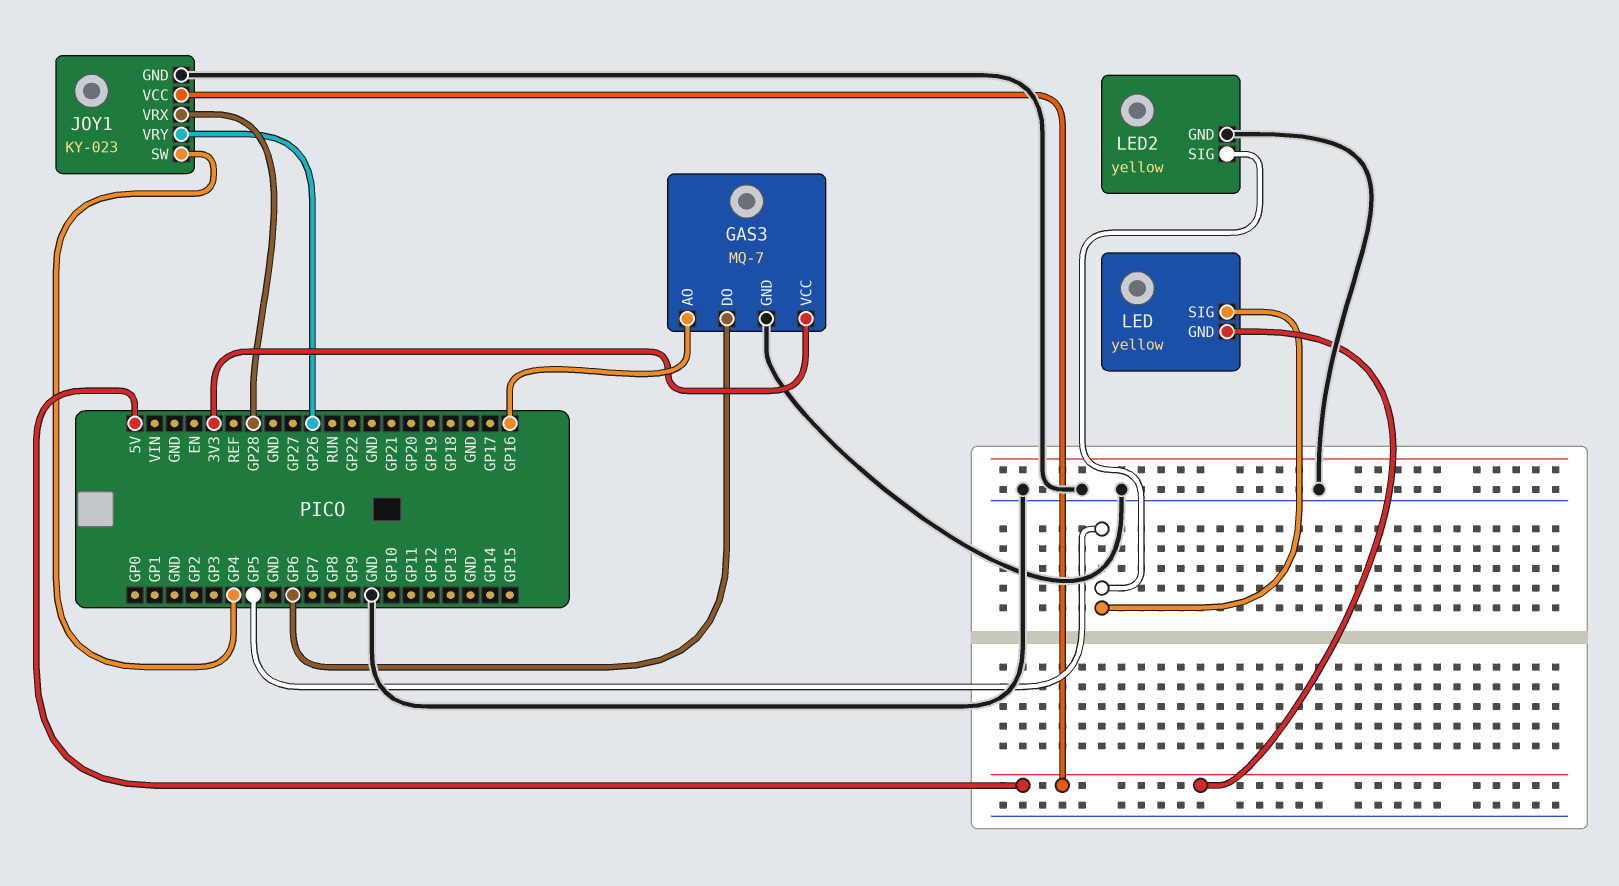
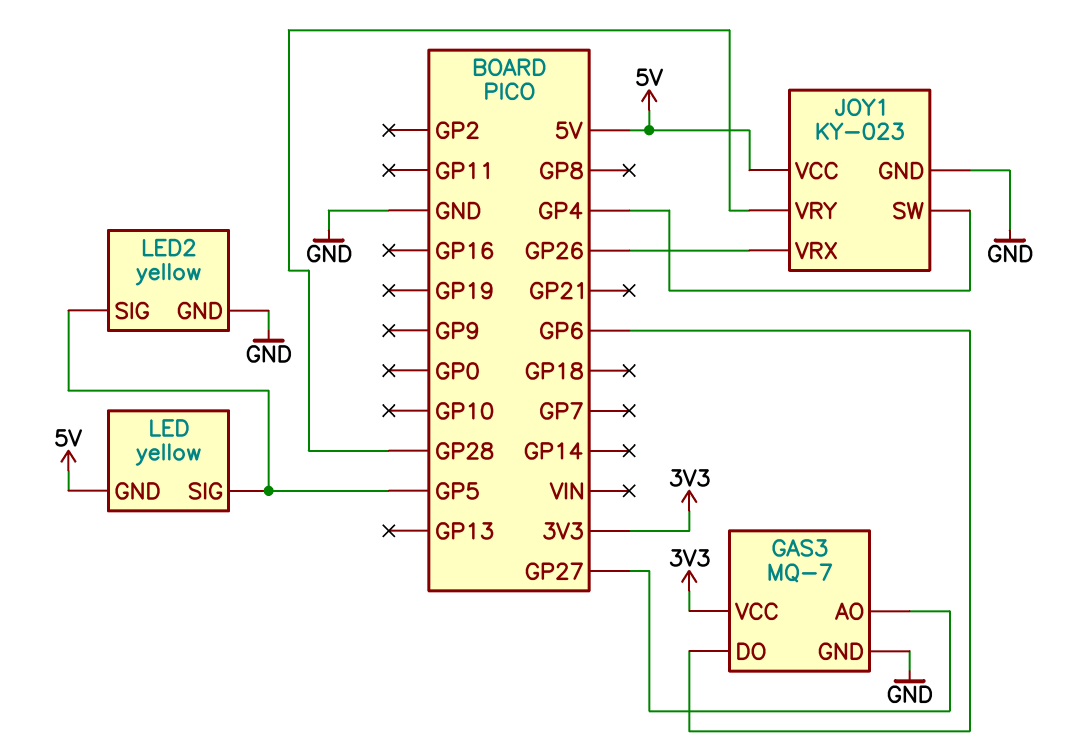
GAS3 pin AO: GP16 -> GP27
JOY1 pin VRX: GP28 -> GP26
JOY1 pin VRY: GP26 -> GP28

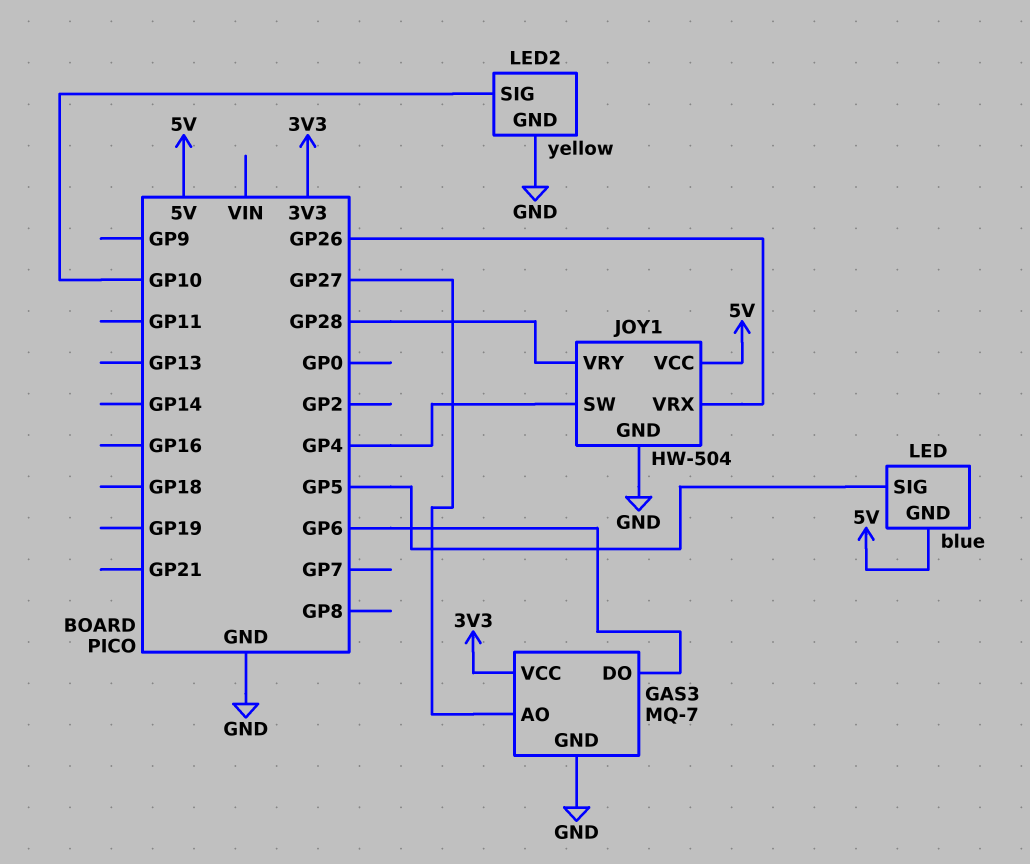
JOY1: KY-023 -> HW-504
LED: yellow -> blue
LED2 pin SIG: GP5 -> GP10

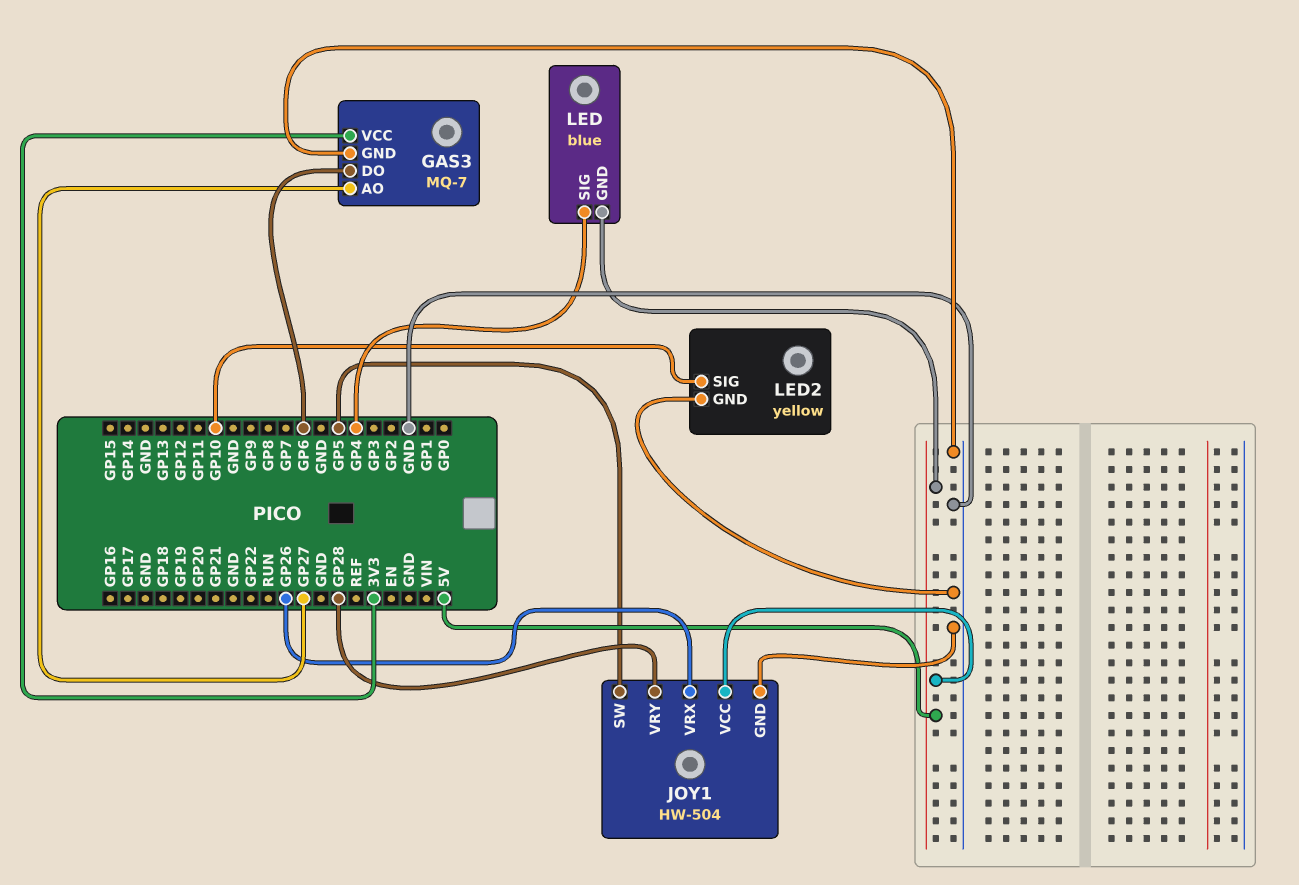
JOY1 pin SW: GP4 -> GP5
LED pin SIG: GP5 -> GP4

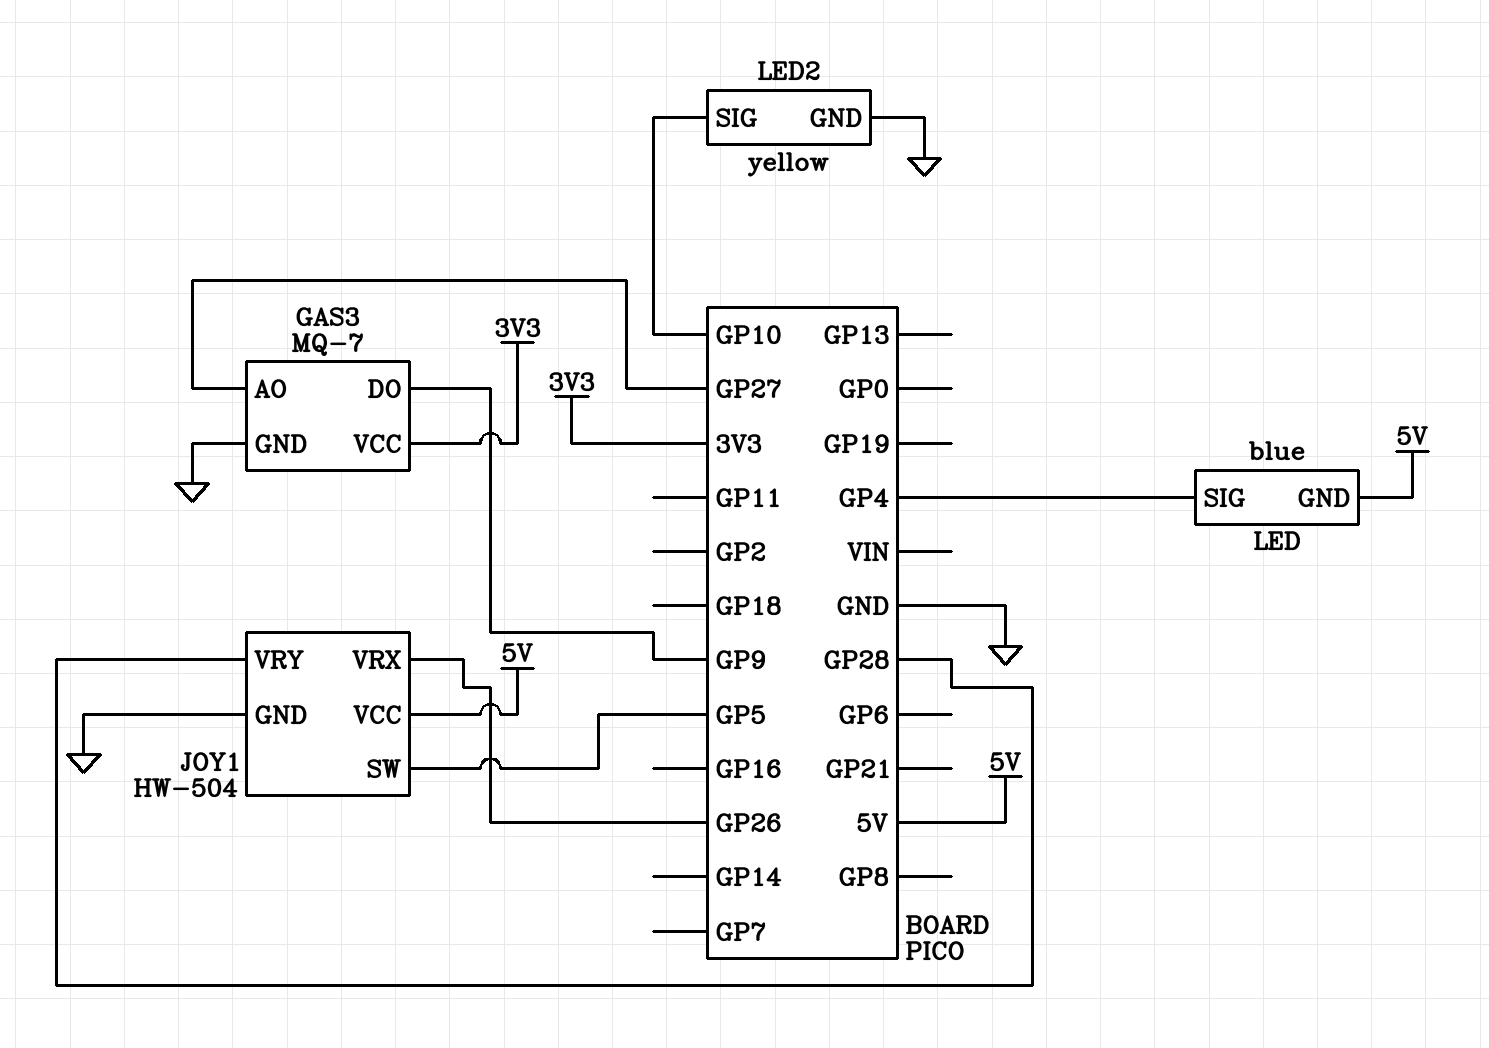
GAS3 pin DO: GP6 -> GP9

